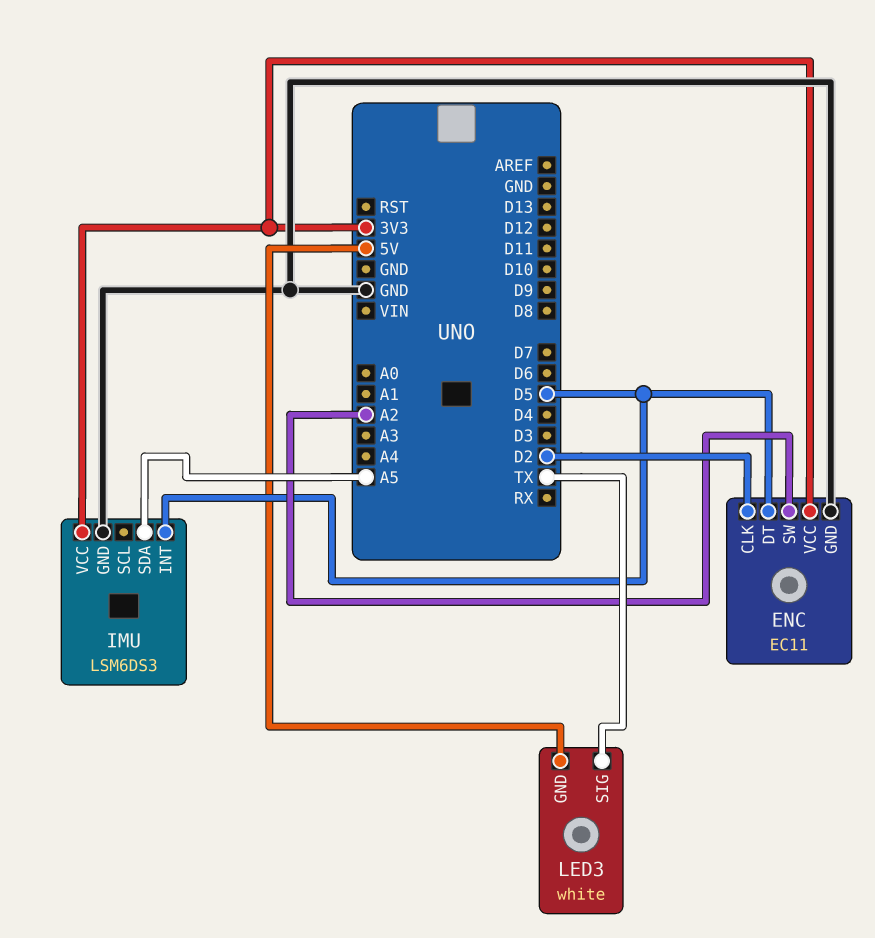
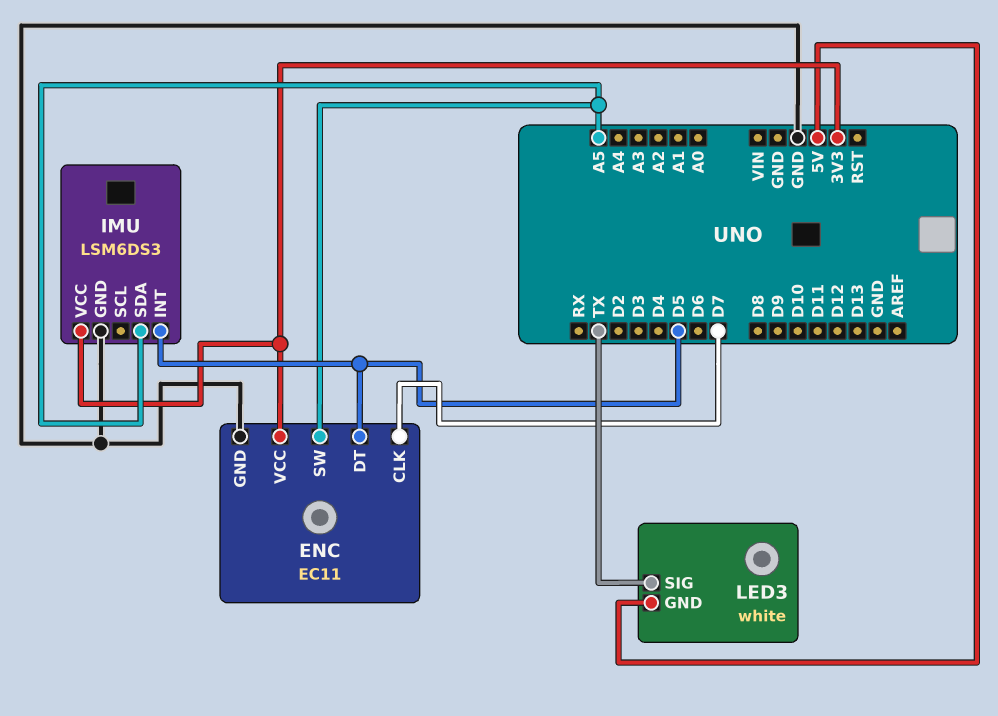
ENC pin CLK: D2 -> D7
ENC pin SW: A2 -> A5

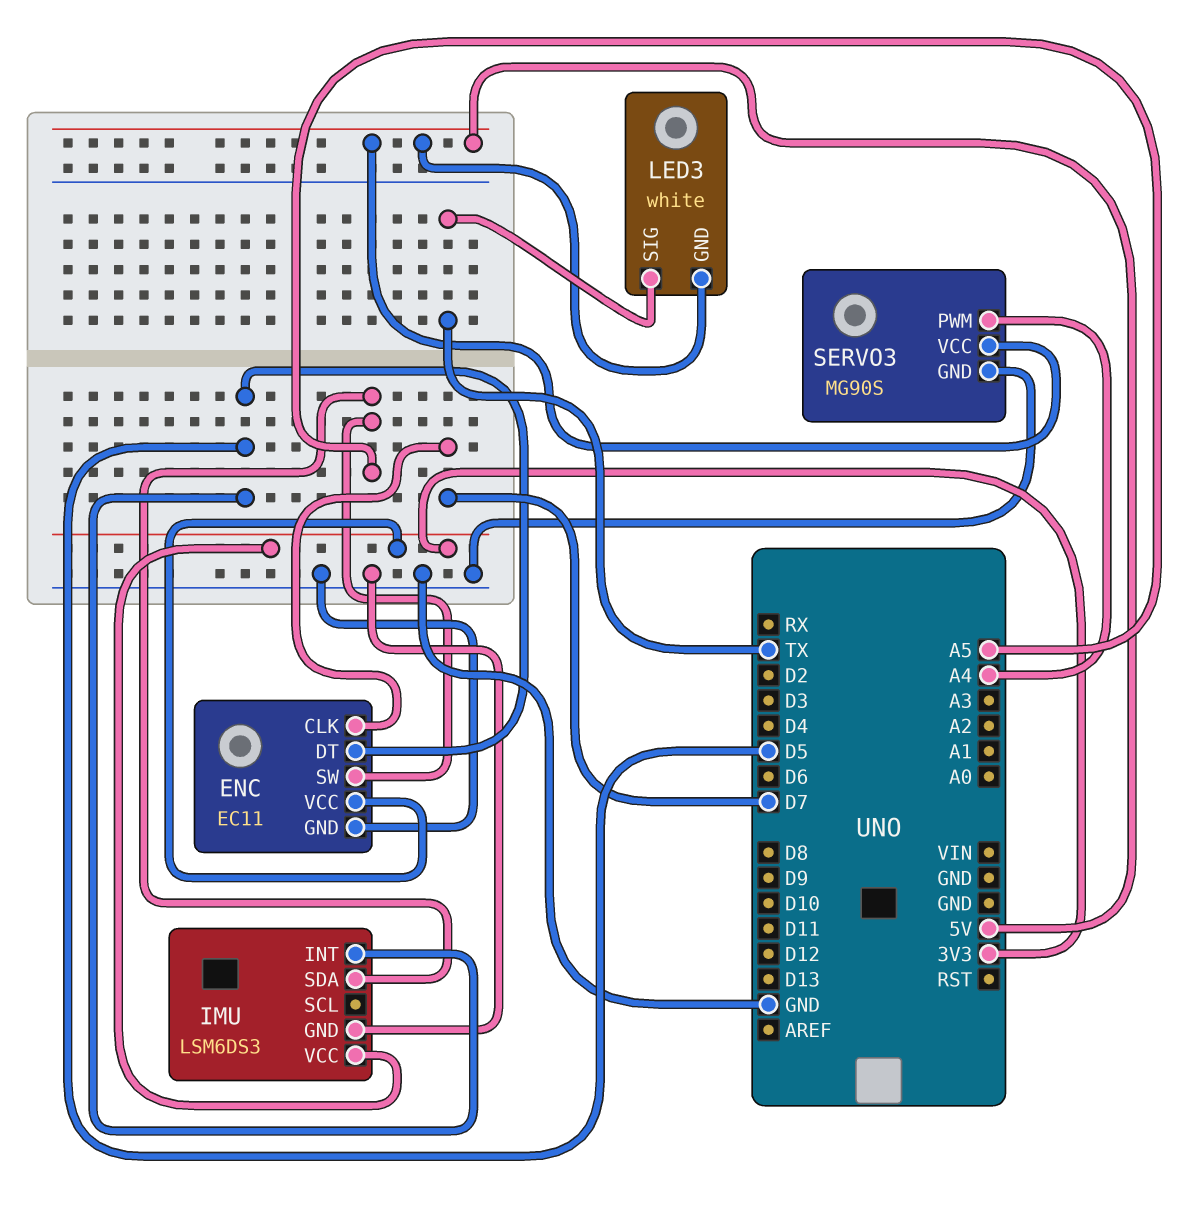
SERVO3: none -> MG90S
SERVO3 pin GND: none -> GND
SERVO3 pin PWM: none -> A4
SERVO3 pin VCC: none -> 5V

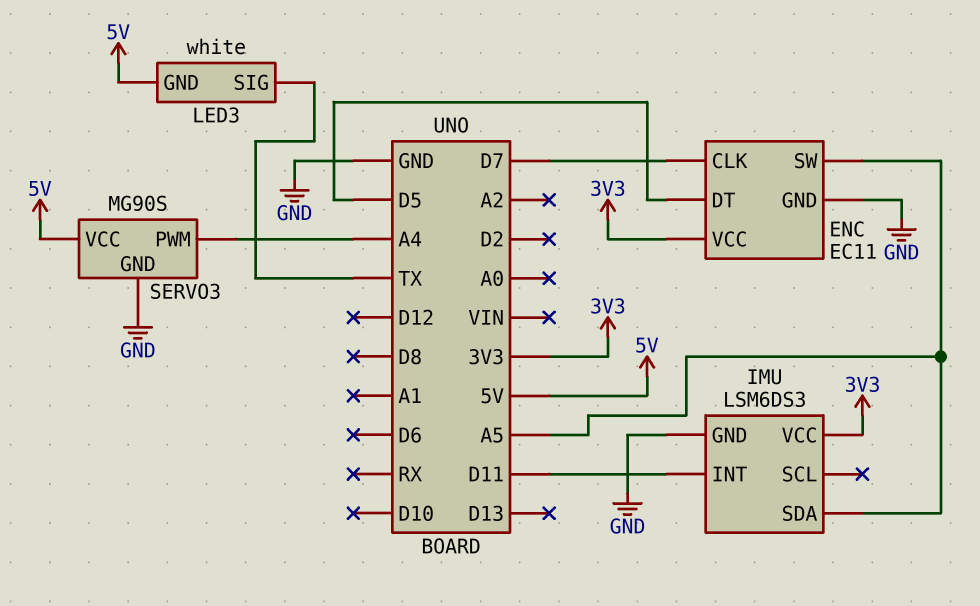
IMU pin INT: D5 -> D11

